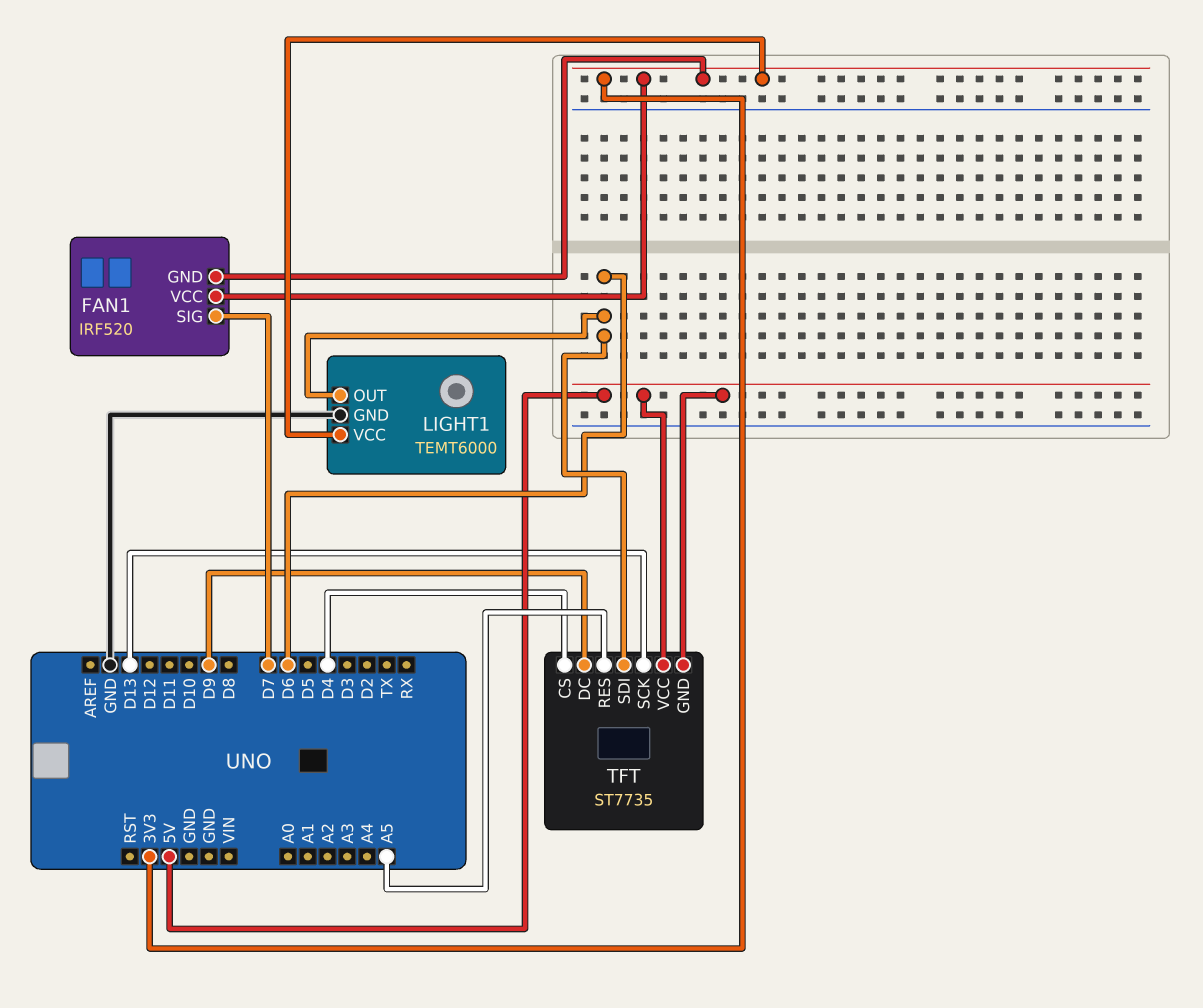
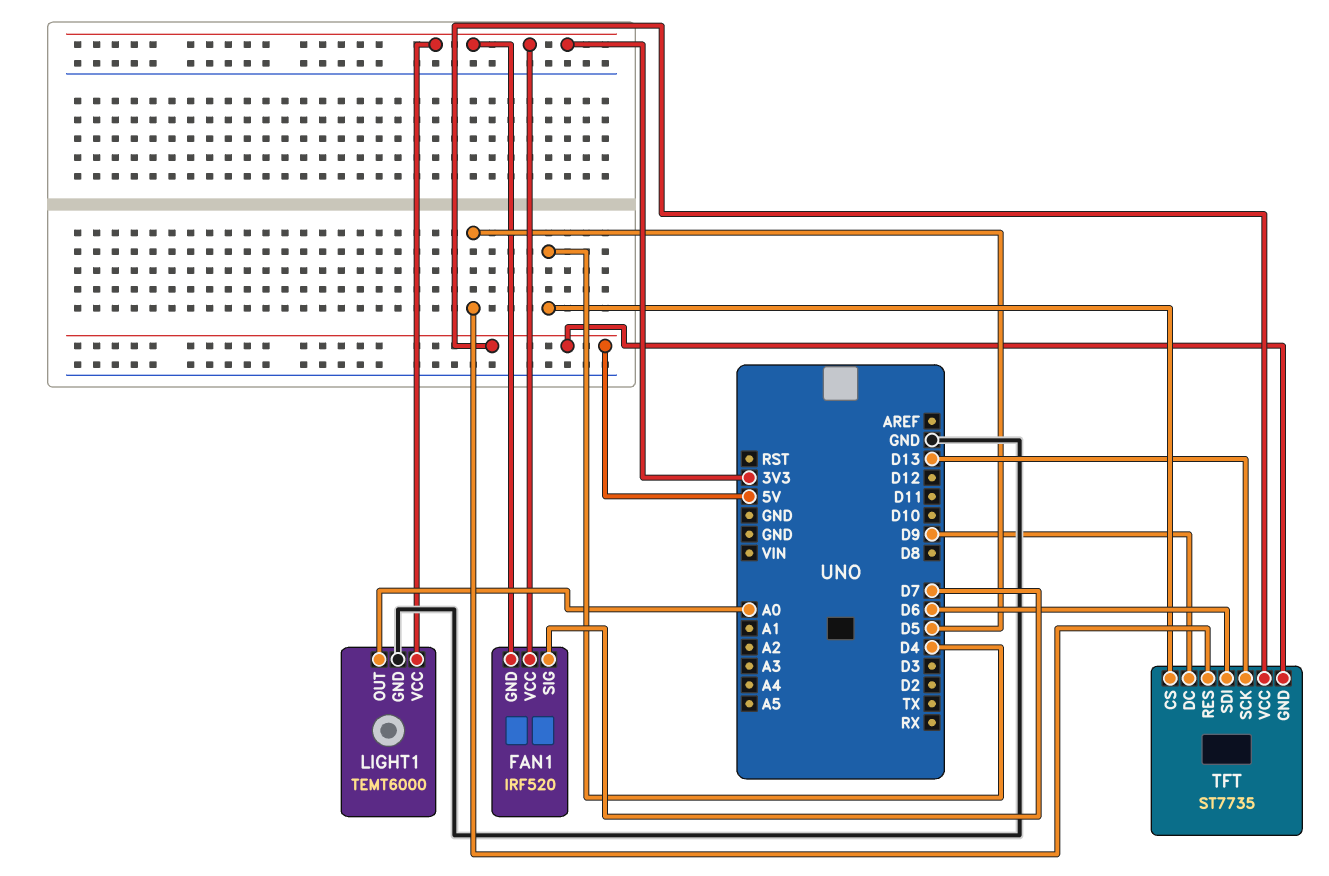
LIGHT1 pin OUT: D6 -> A0
TFT pin RES: A5 -> D5

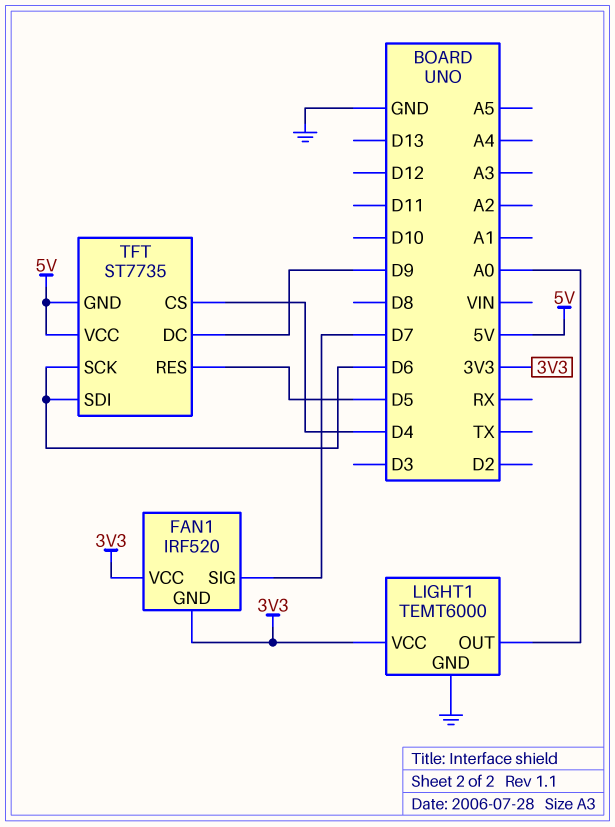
TFT pin SCK: D13 -> D6

